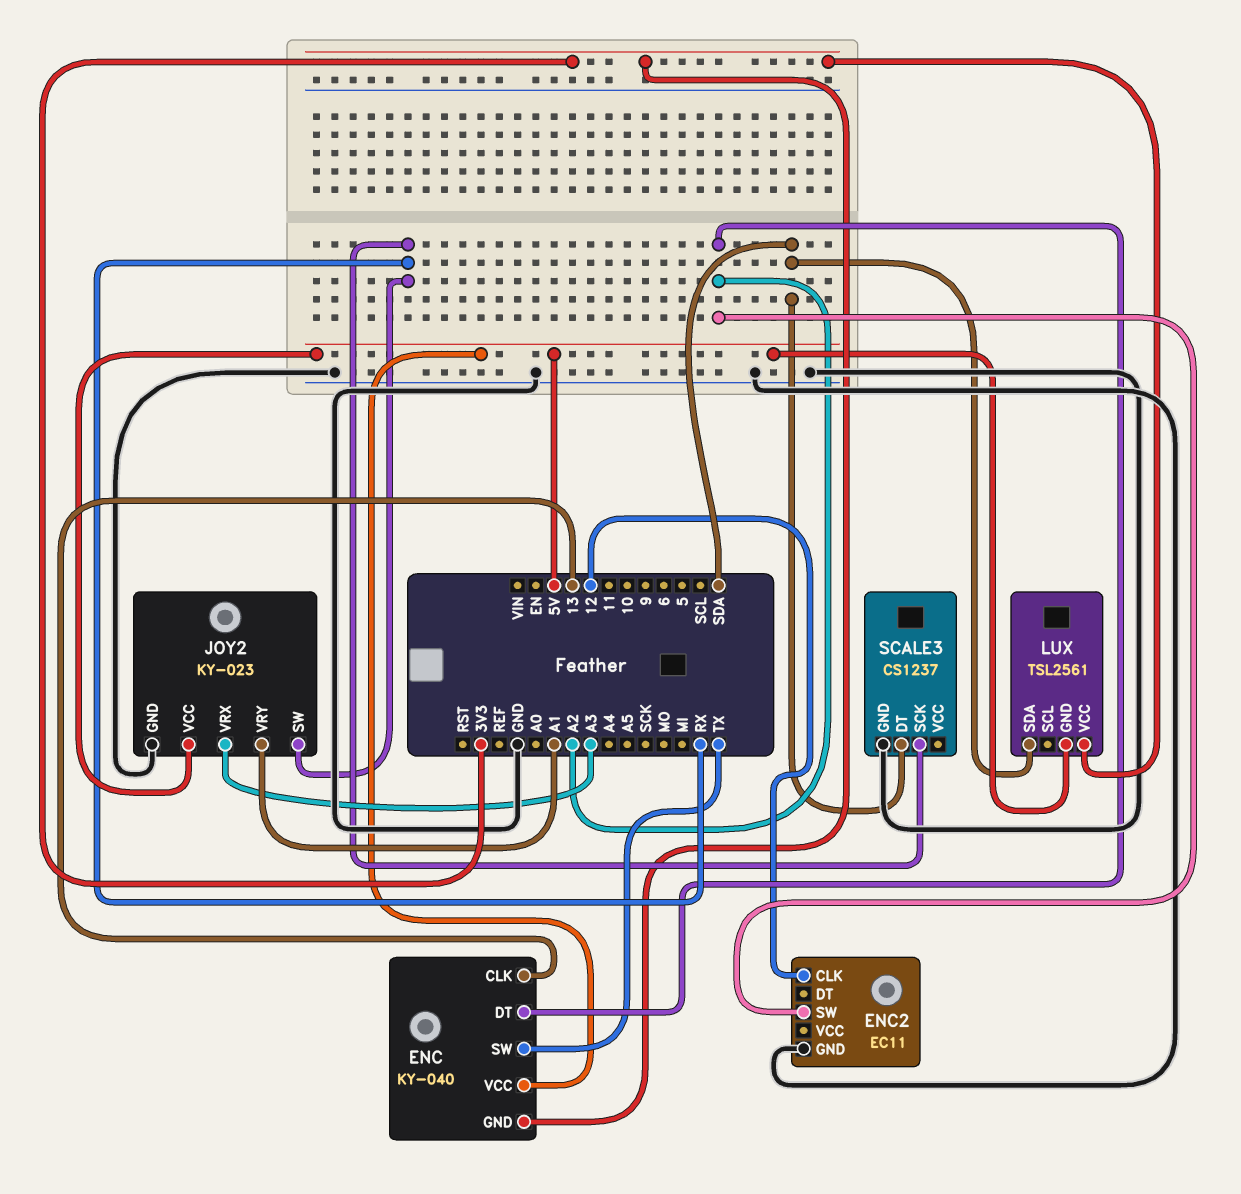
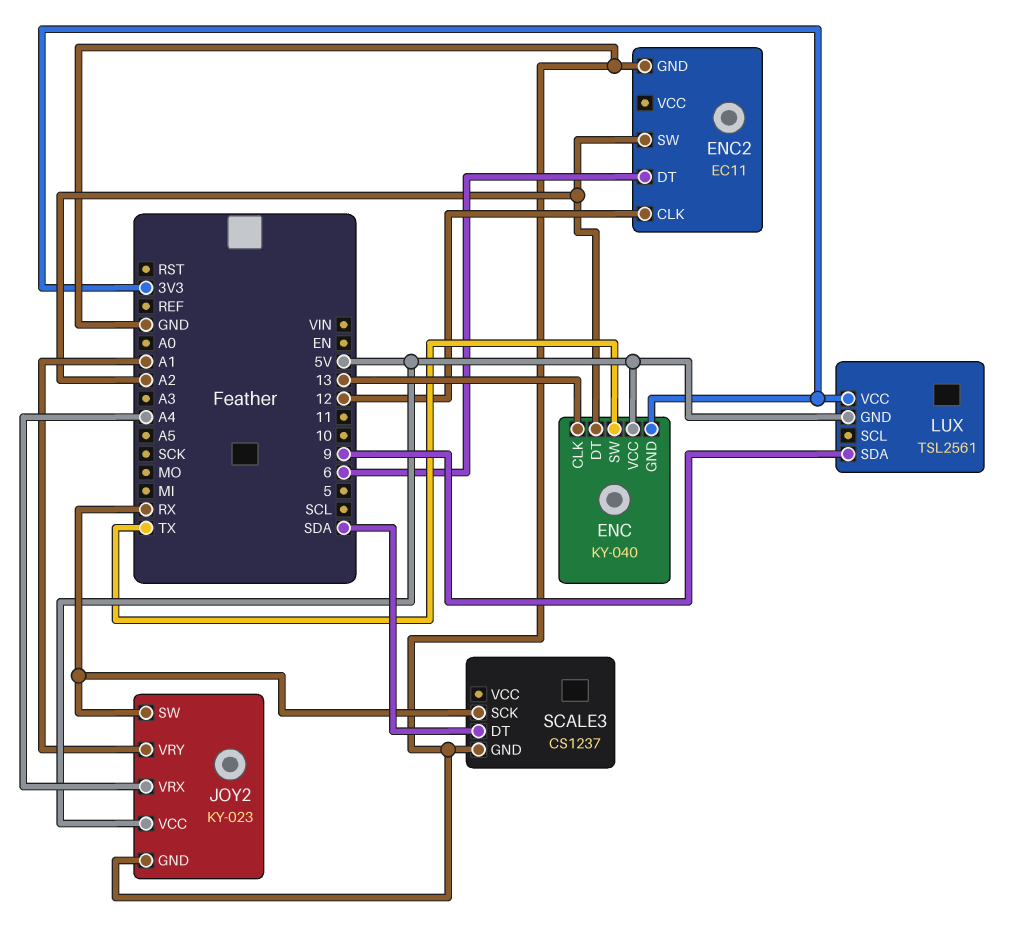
ENC2 pin DT: none -> 6
JOY2 pin VRX: A3 -> A4
LUX pin SDA: SDA -> 9

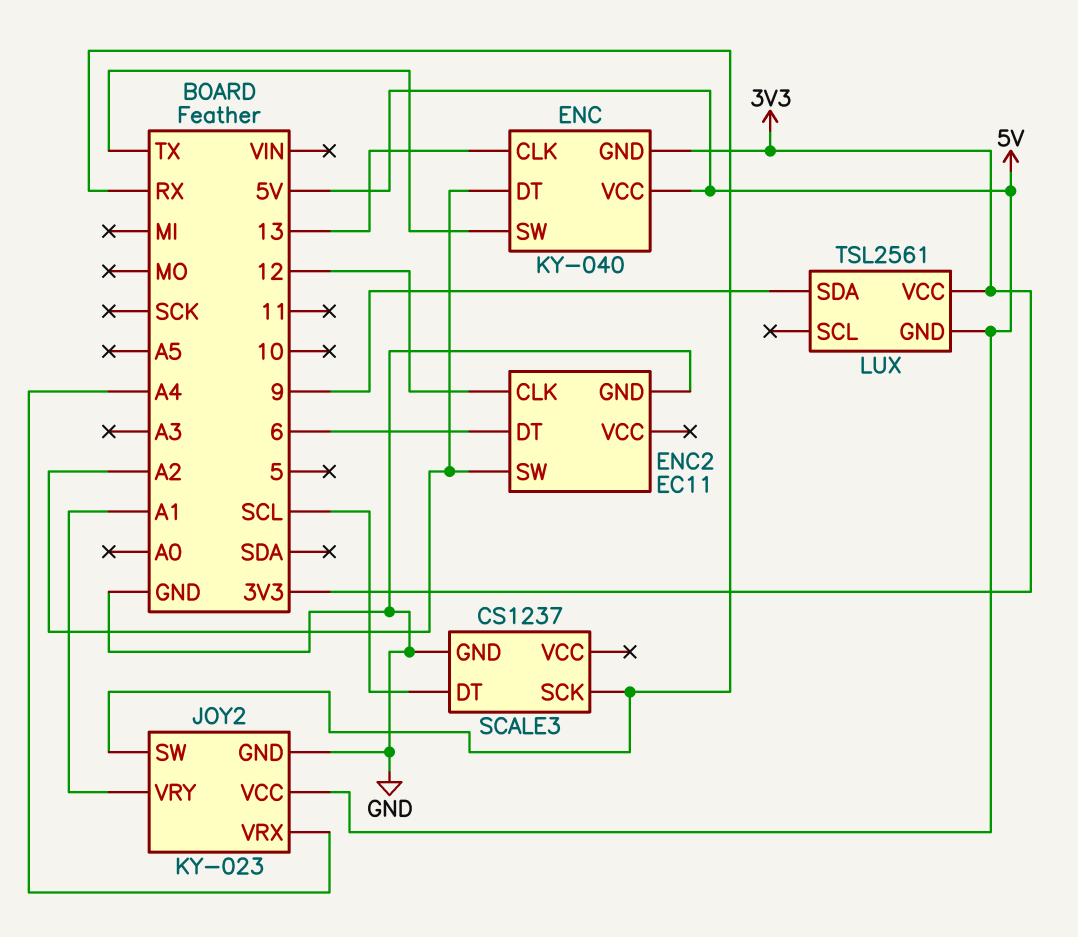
SCALE3 pin DT: SDA -> SCL

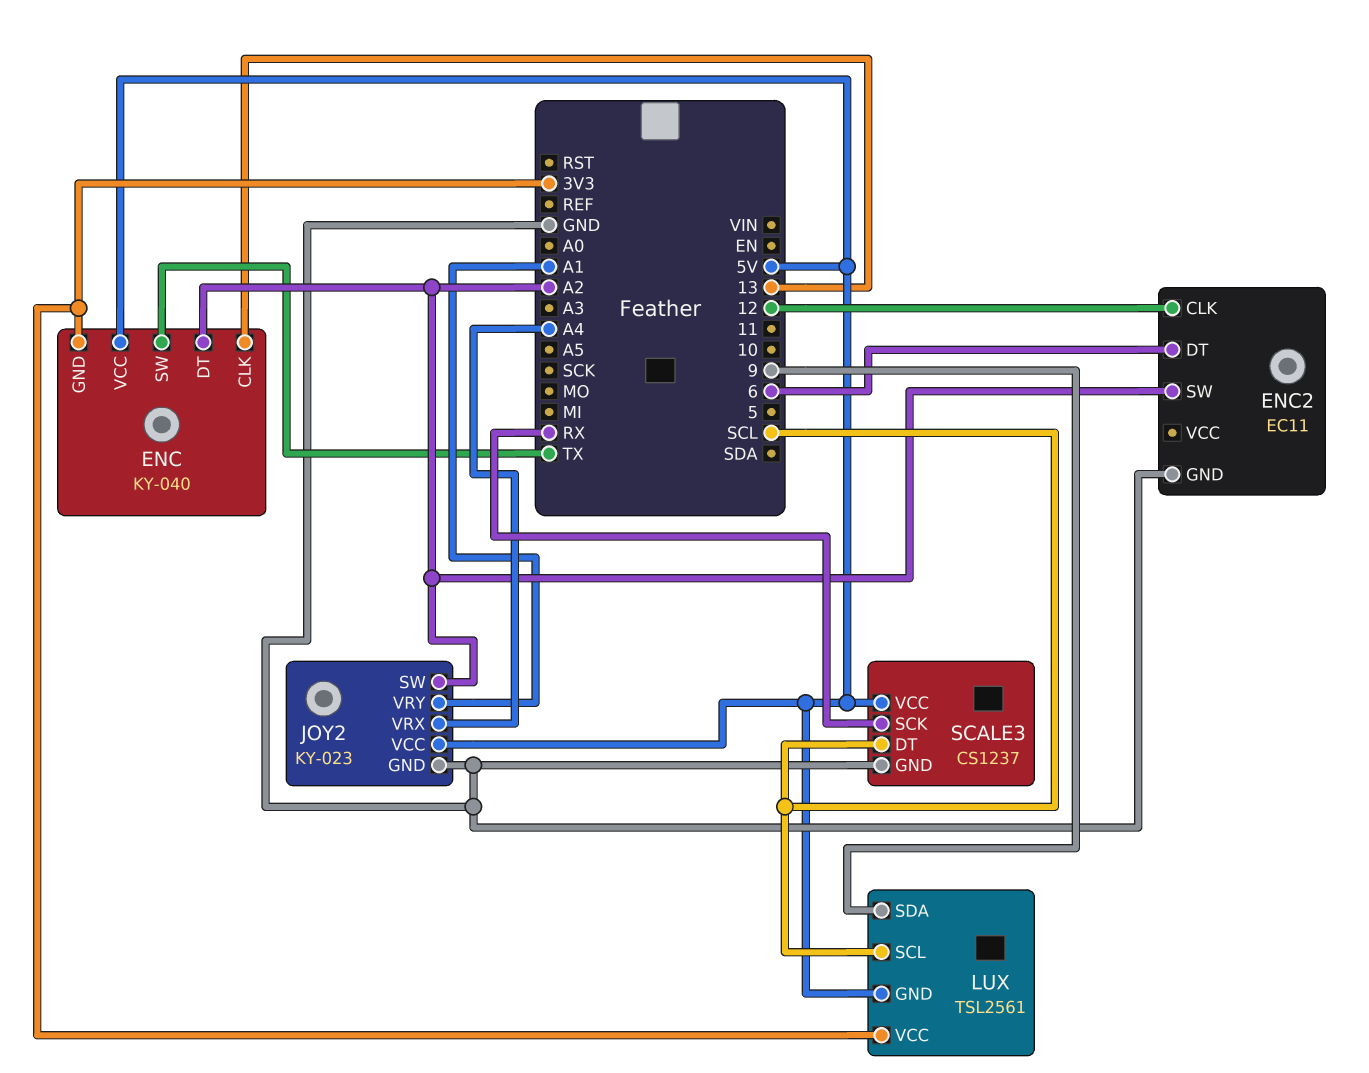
JOY2 pin SW: RX -> A2
LUX pin SCL: none -> SCL
SCALE3 pin VCC: none -> 5V

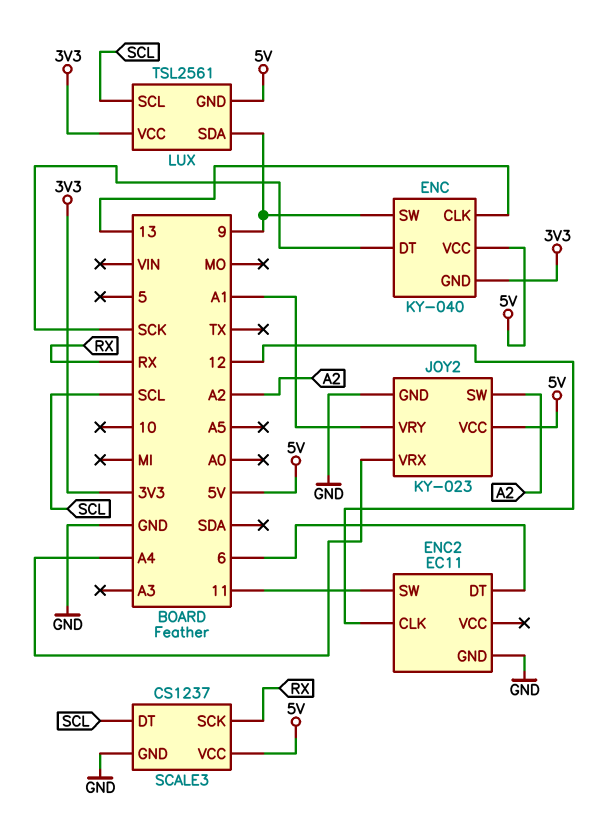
ENC pin DT: A2 -> SCK
ENC pin SW: TX -> 9
ENC2 pin SW: A2 -> 11

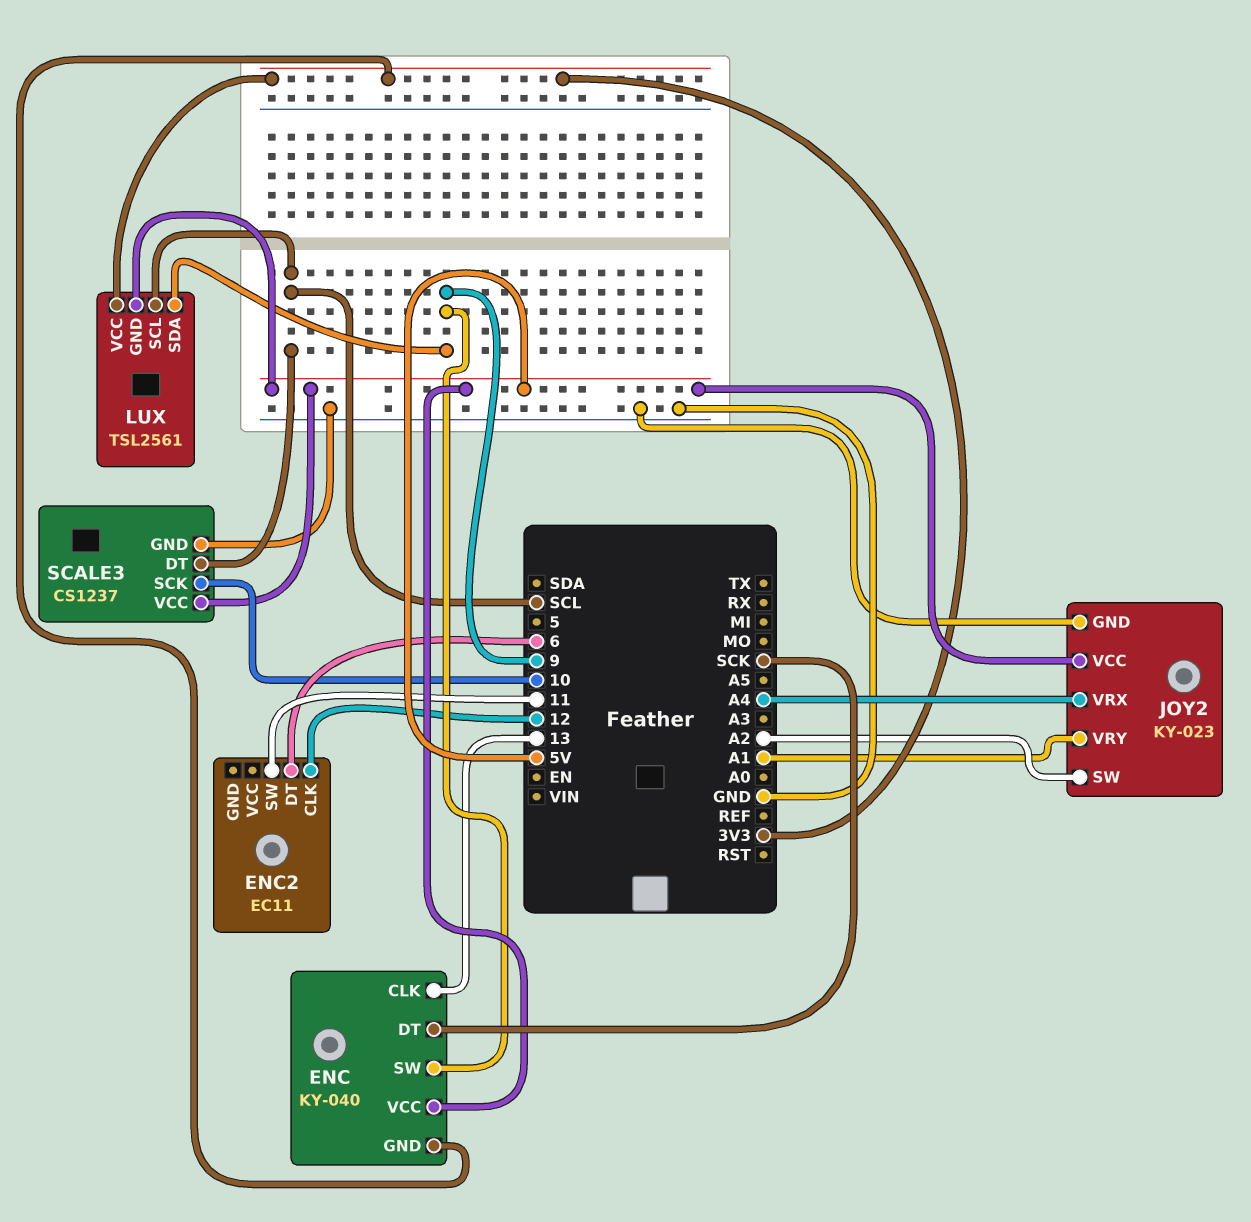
ENC2 pin GND: GND -> none
SCALE3 pin SCK: RX -> 10

